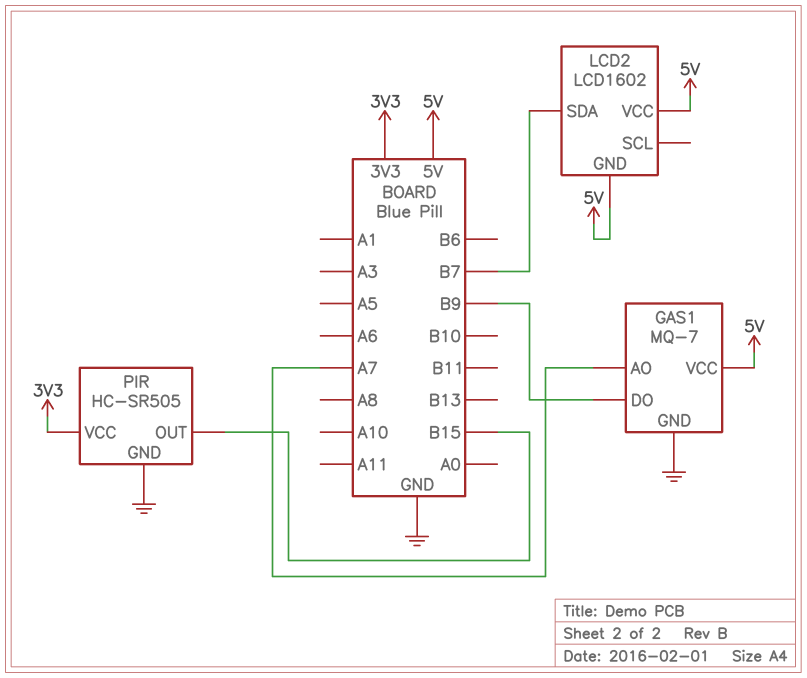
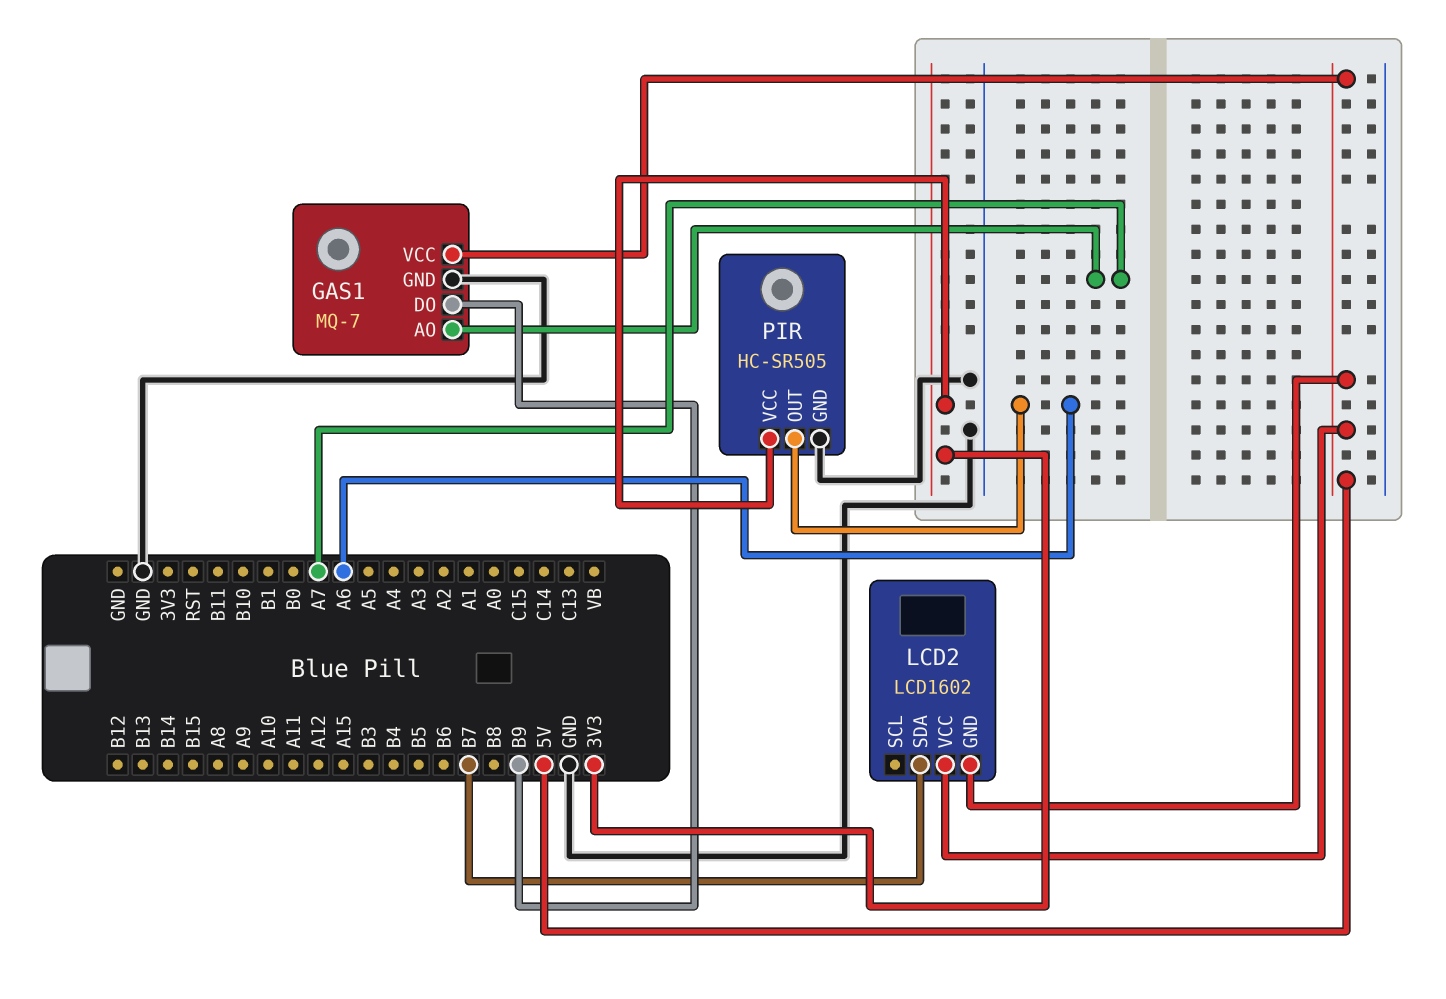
PIR pin OUT: B15 -> A6

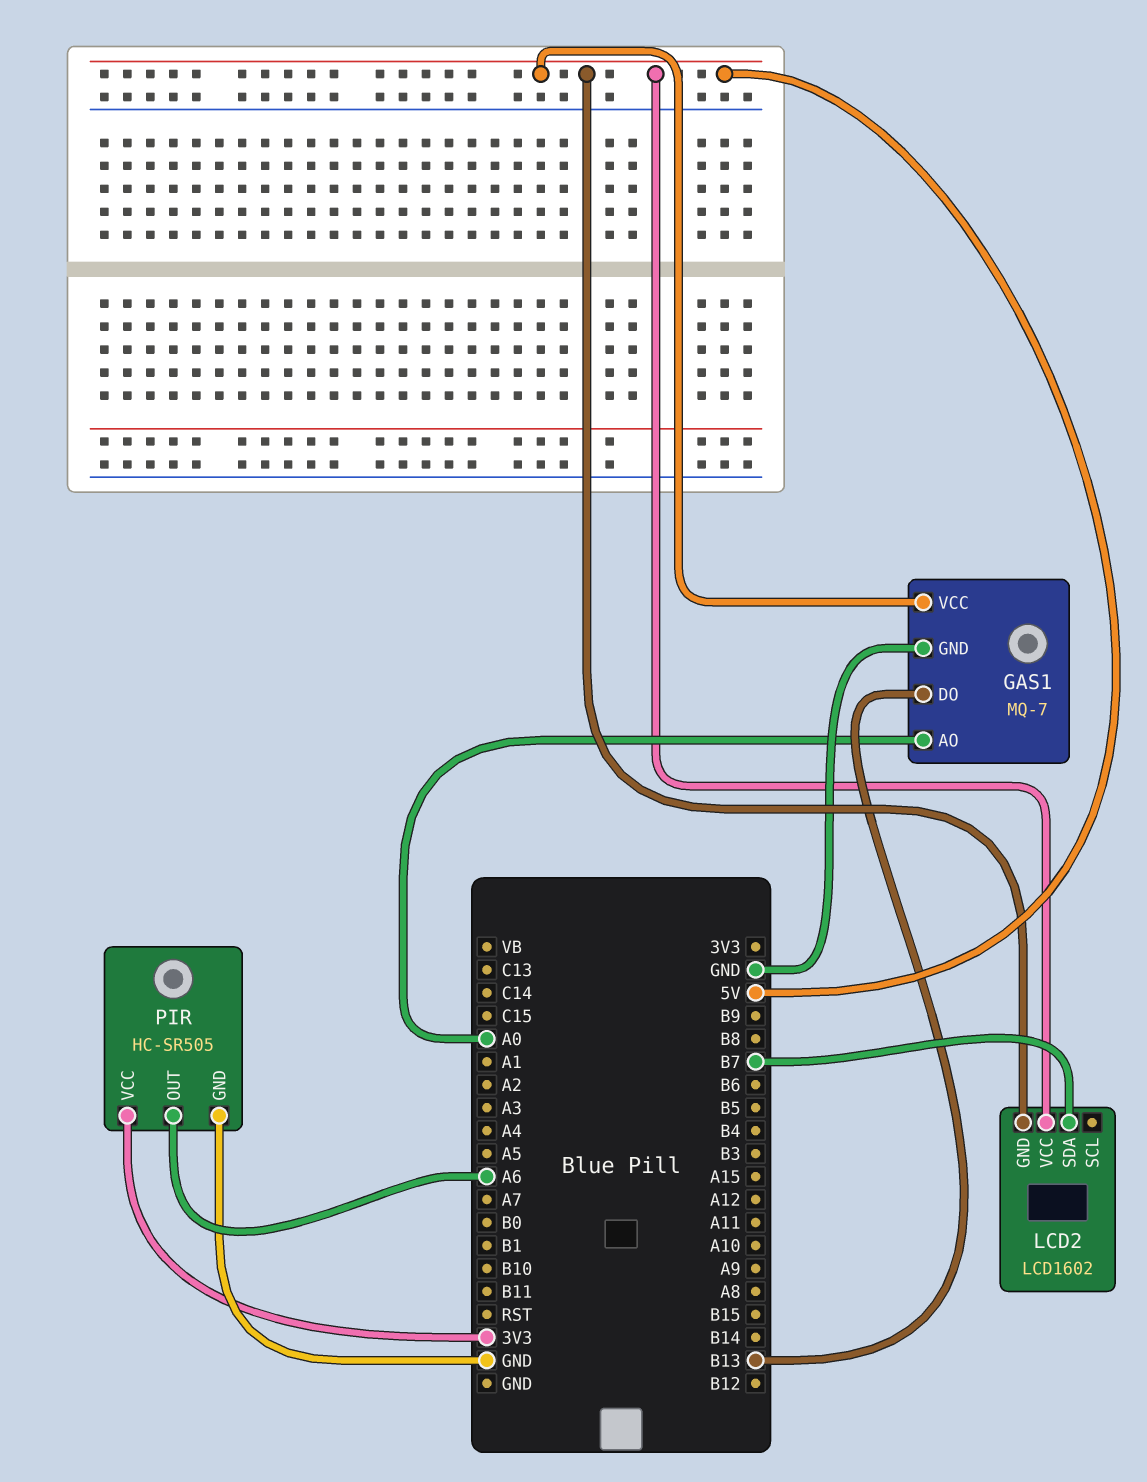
GAS1 pin AO: A7 -> A0
GAS1 pin DO: B9 -> B13

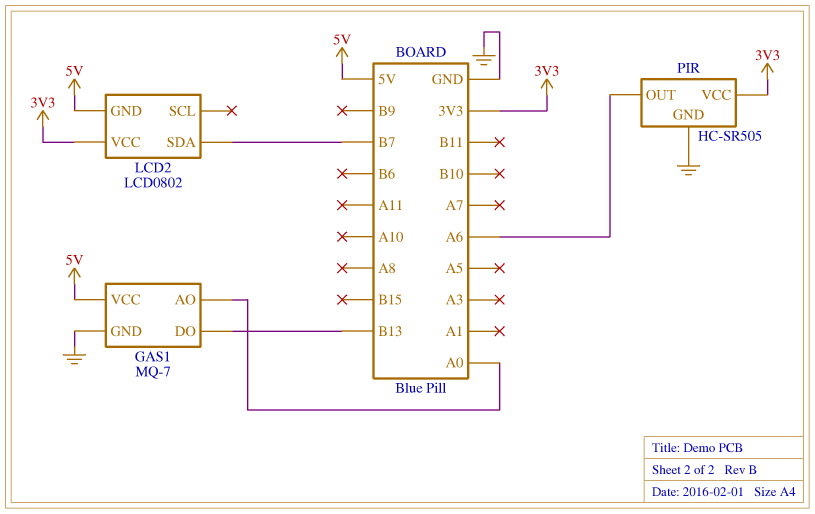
LCD2: LCD1602 -> LCD0802
LCD2 pin VCC: 5V -> 3V3

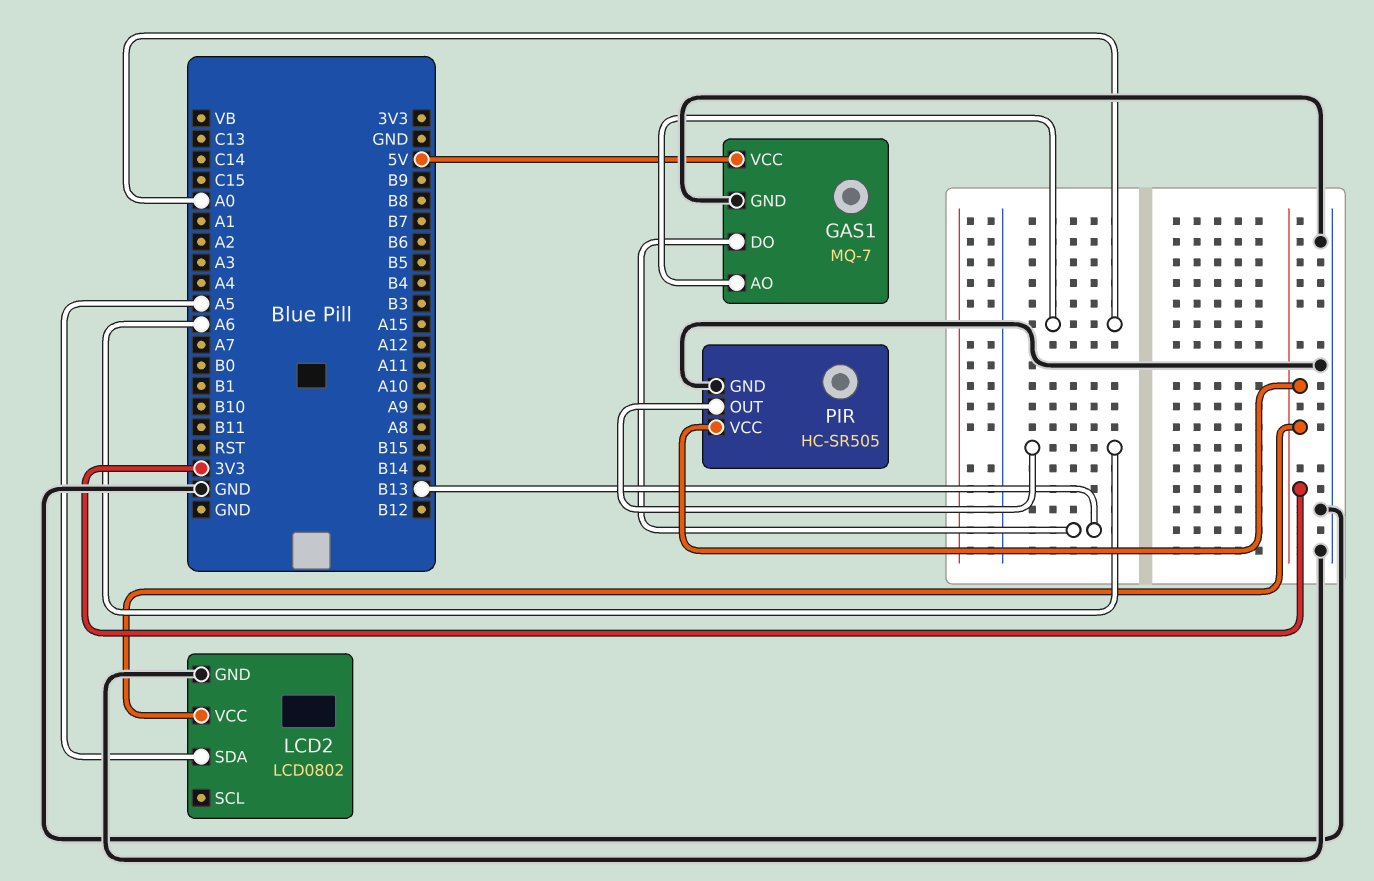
LCD2 pin GND: 5V -> GND
LCD2 pin SDA: B7 -> A5

